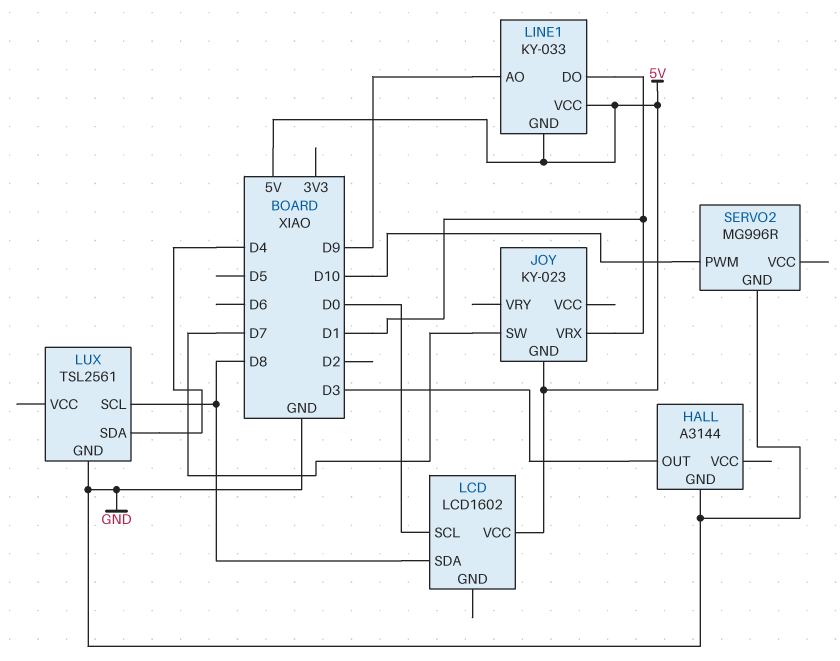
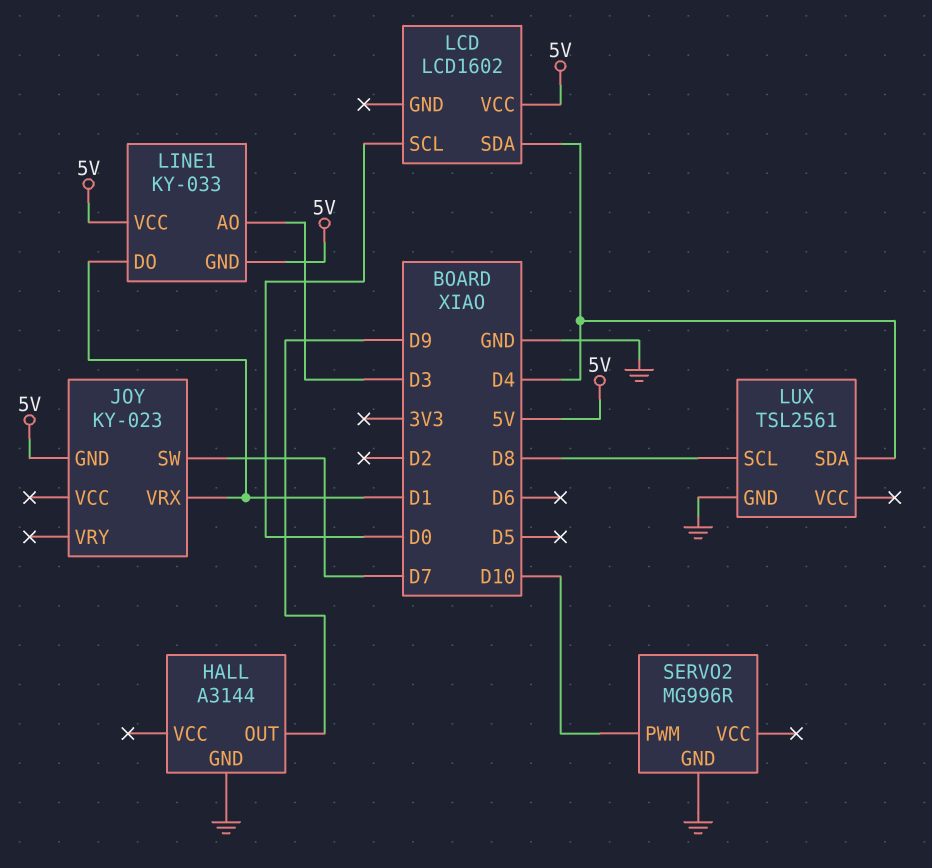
HALL pin OUT: D3 -> D9
LCD pin SDA: D8 -> D4
LINE1 pin AO: D9 -> D3

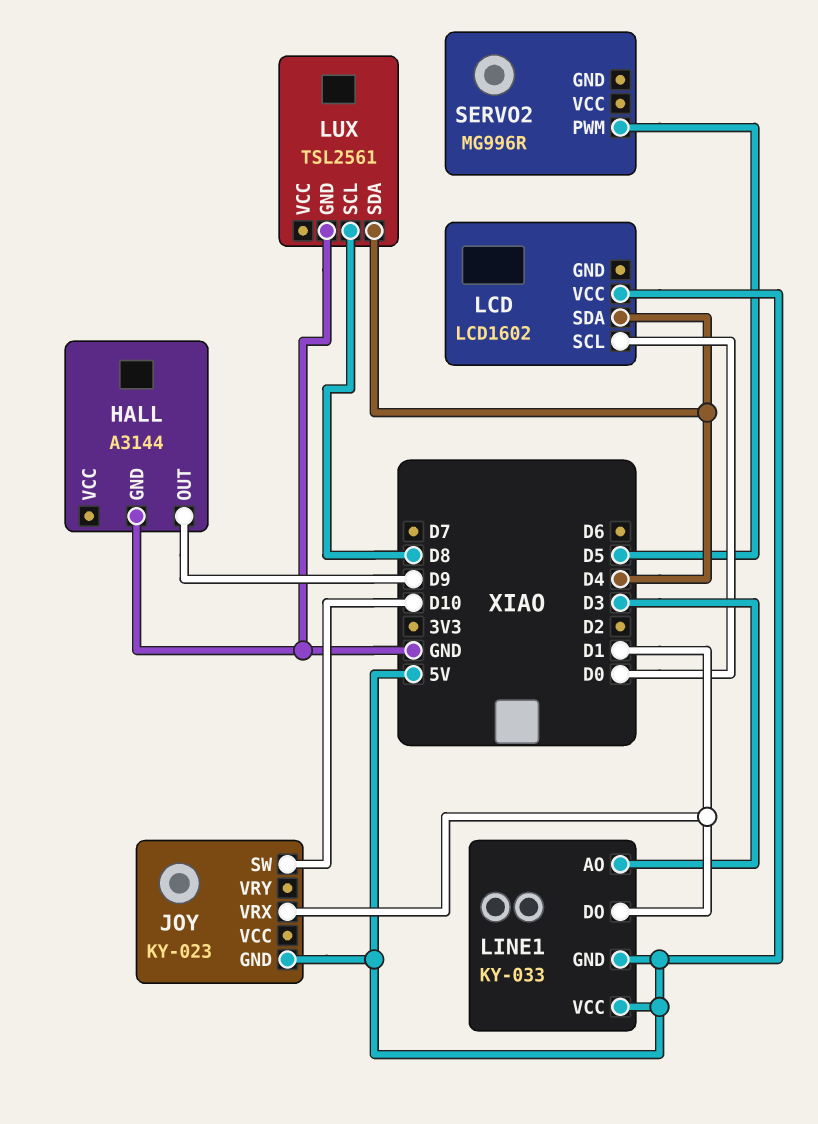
JOY pin SW: D7 -> D10
SERVO2 pin GND: GND -> none
SERVO2 pin PWM: D10 -> D5

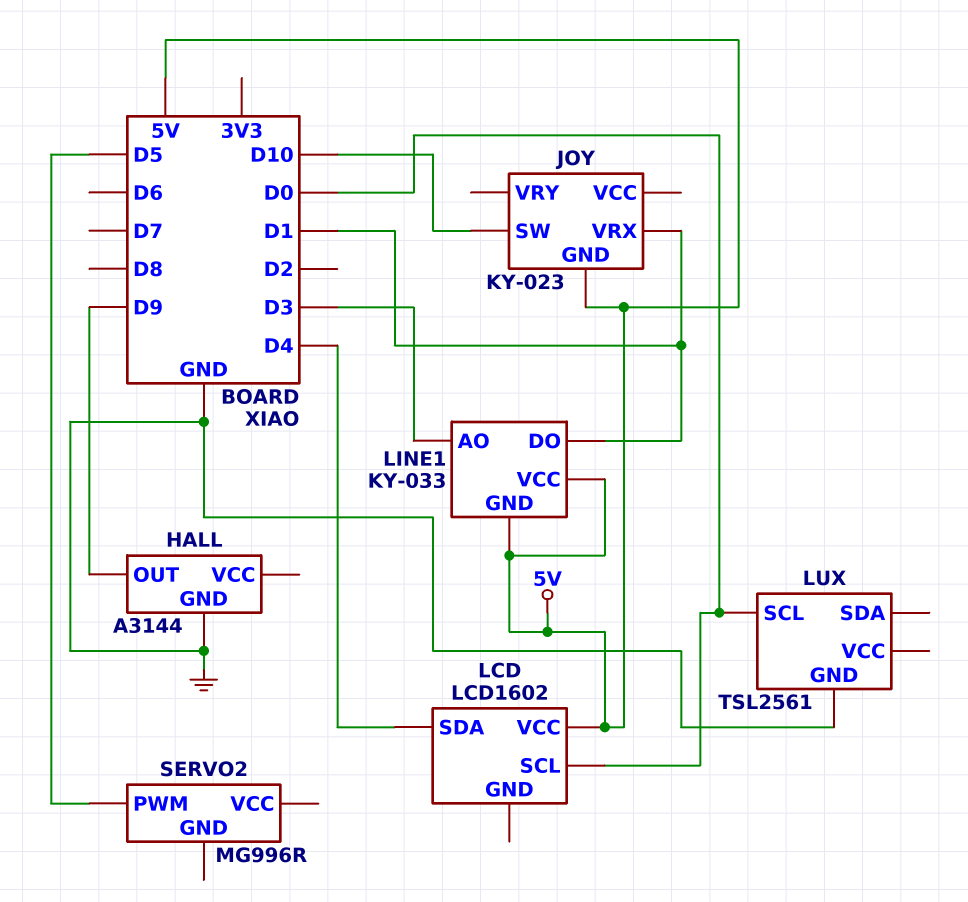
LUX pin SCL: D8 -> D0
LUX pin SDA: D4 -> none

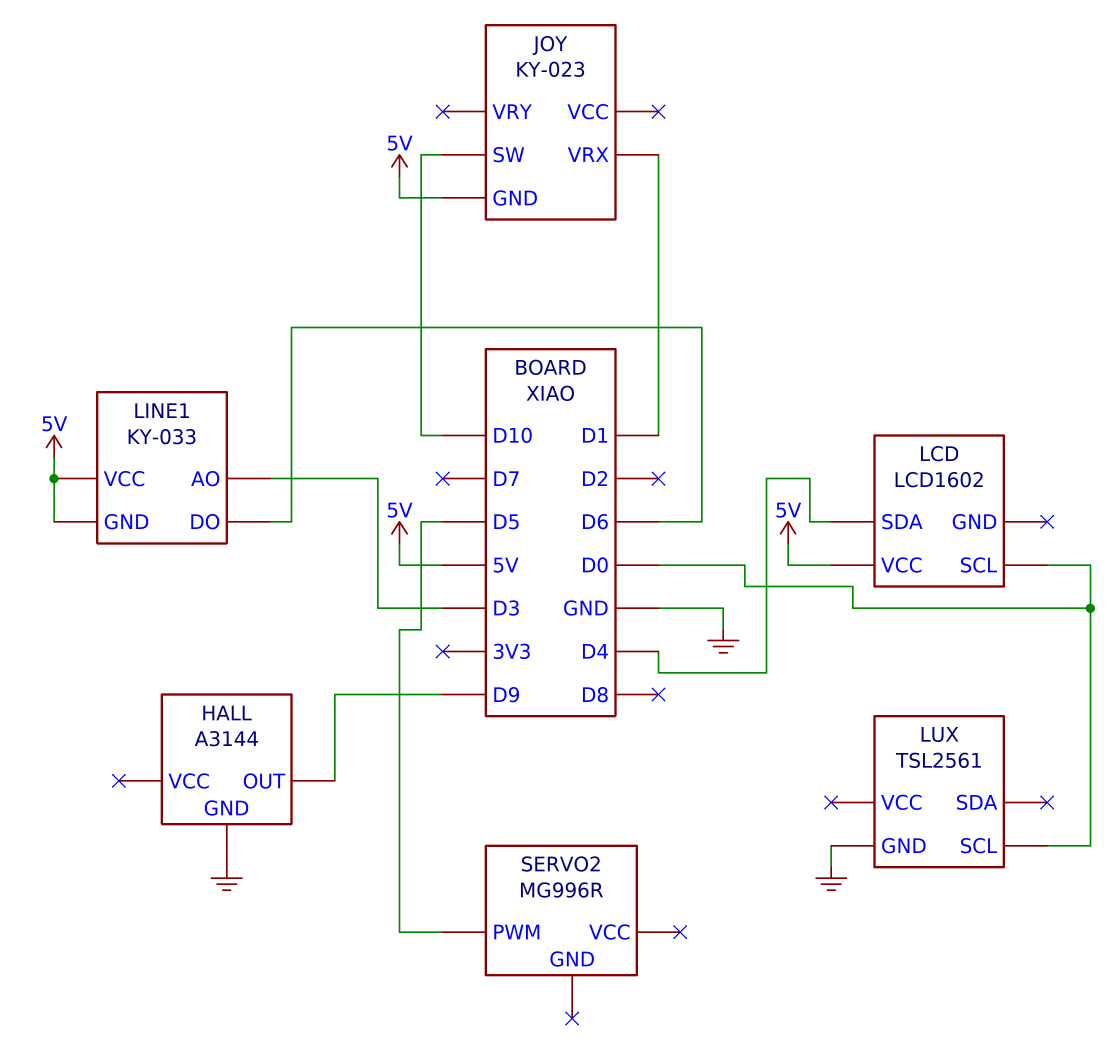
LINE1 pin DO: D1 -> D6

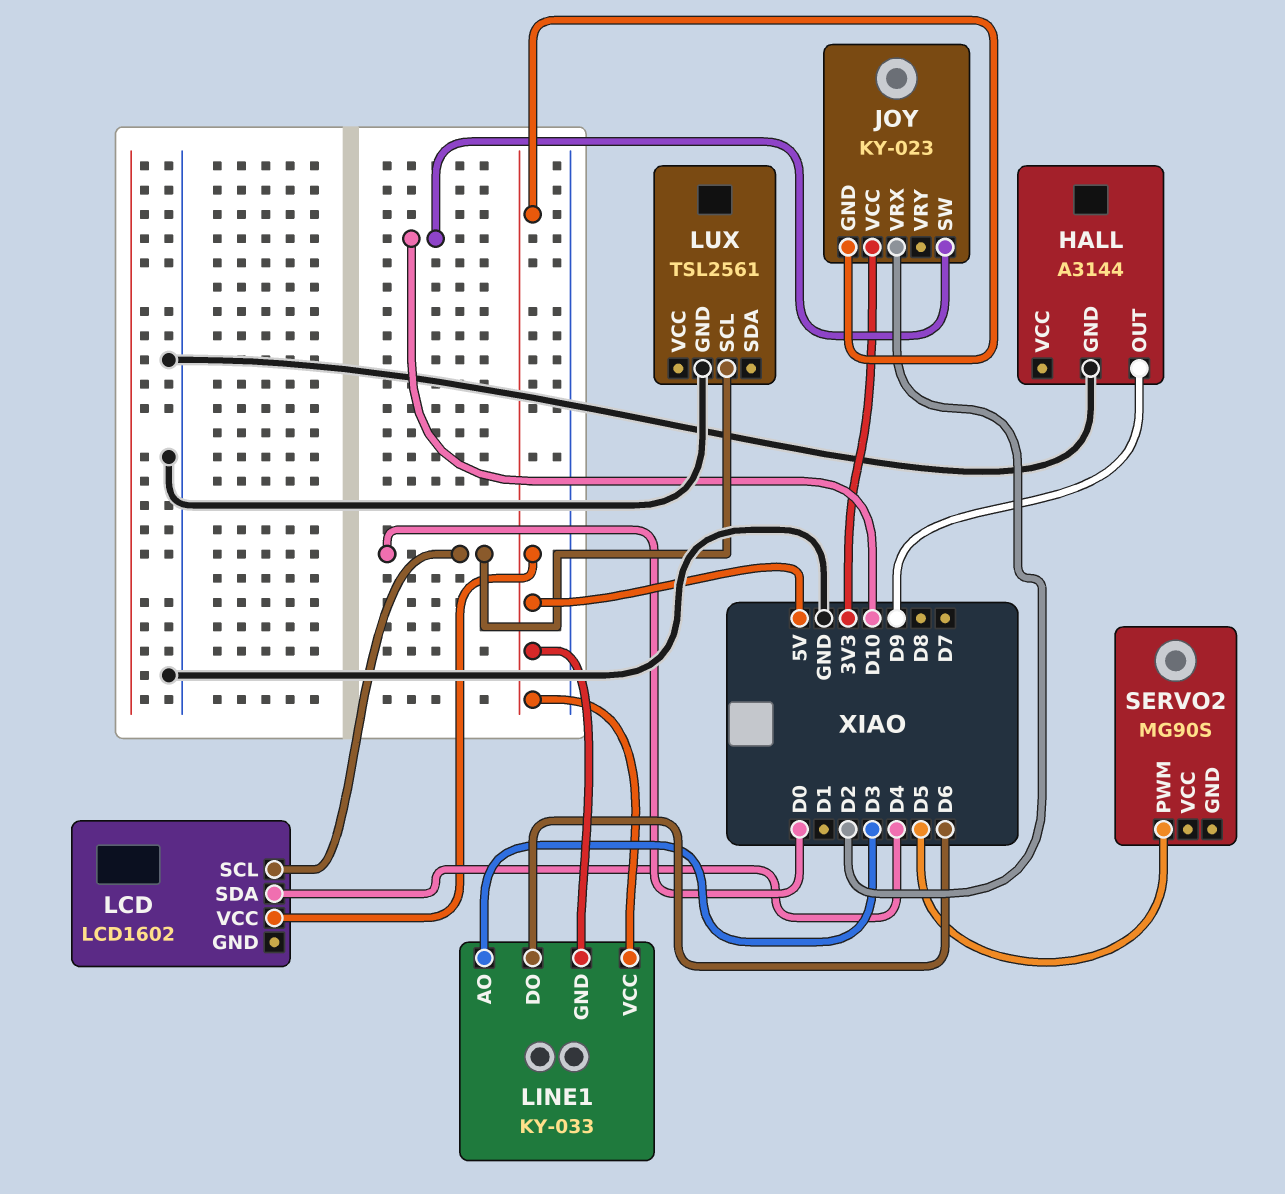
JOY pin VCC: none -> 3V3
JOY pin VRX: D1 -> D2
SERVO2: MG996R -> MG90S

